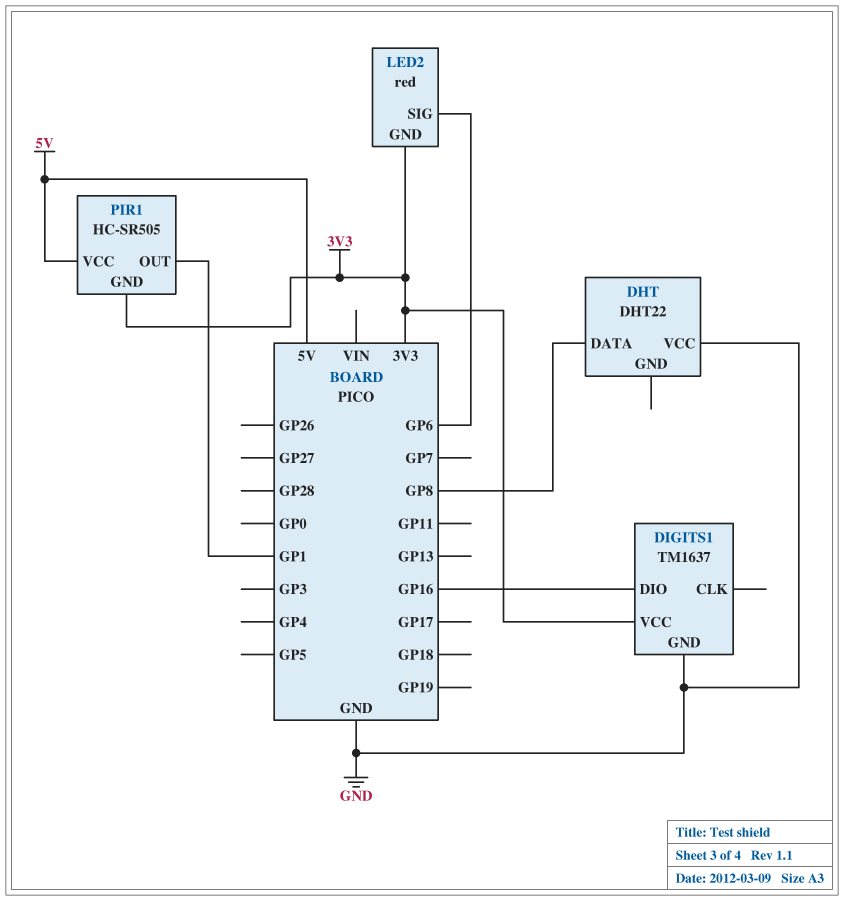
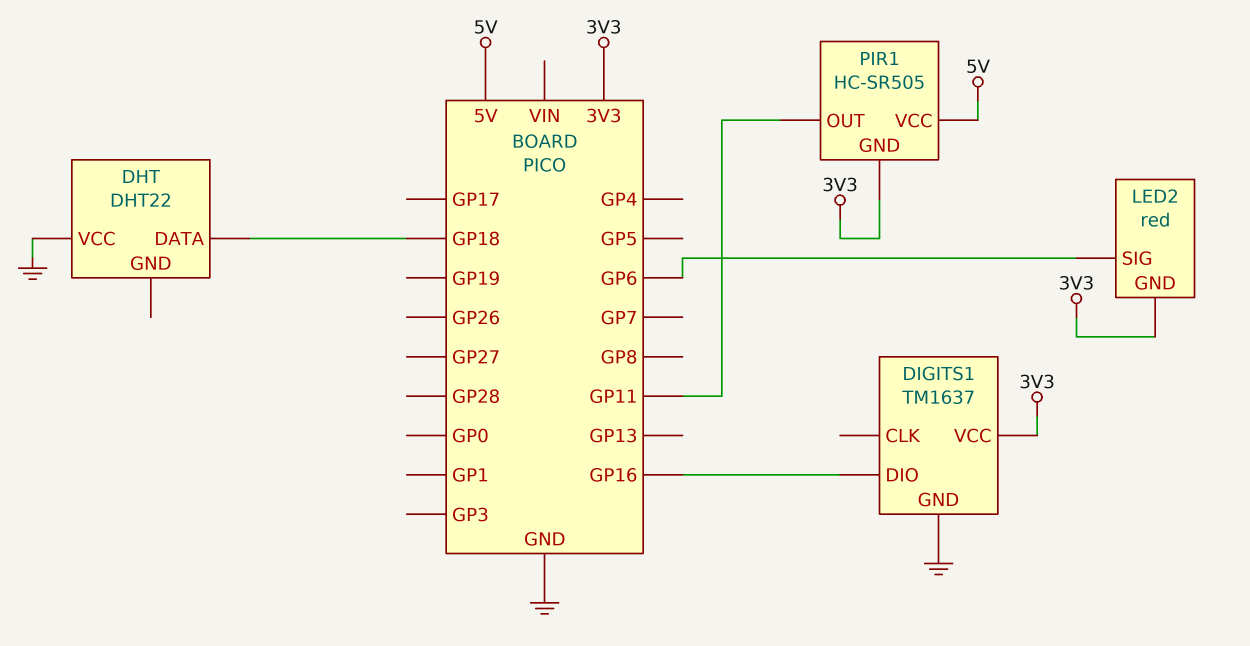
DHT pin DATA: GP8 -> GP18
PIR1 pin OUT: GP1 -> GP11

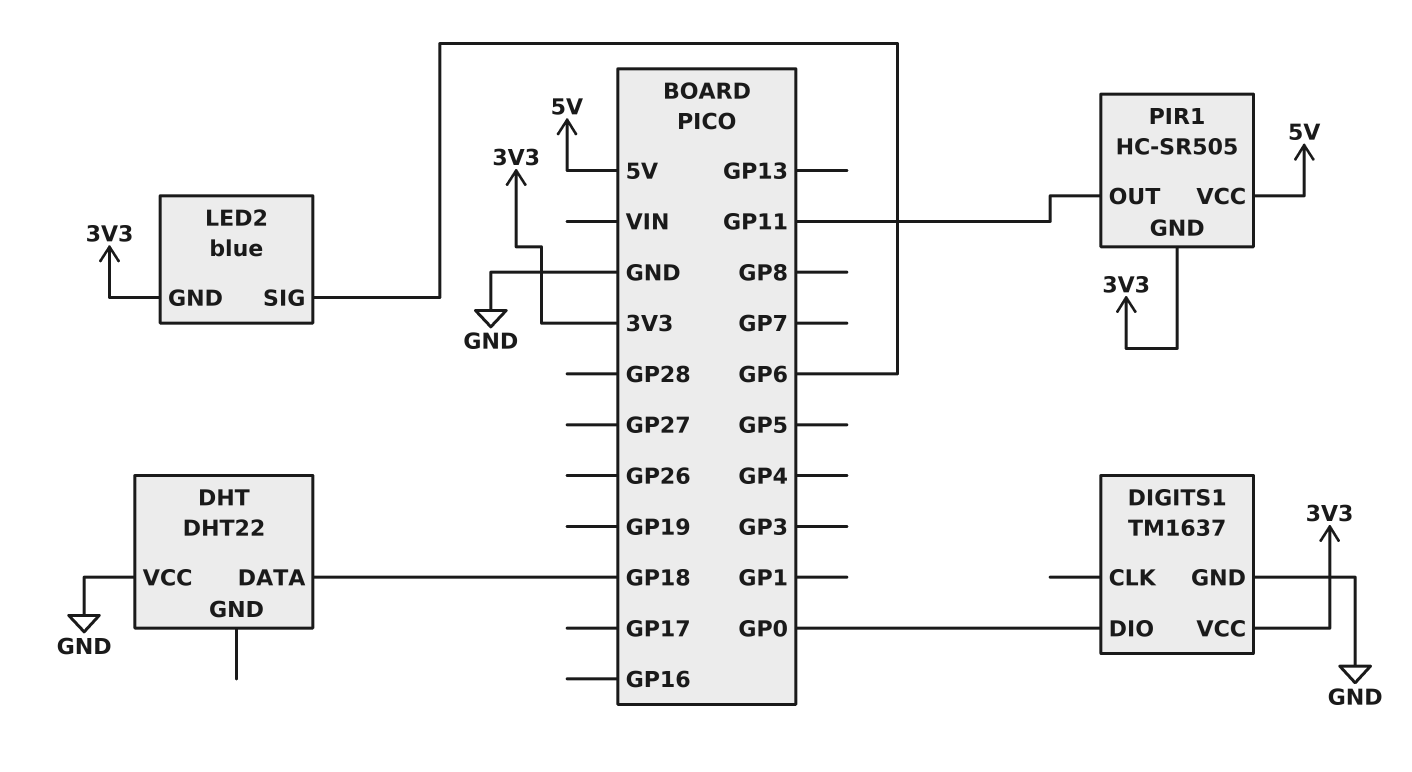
DIGITS1 pin DIO: GP16 -> GP0
LED2: red -> blue

